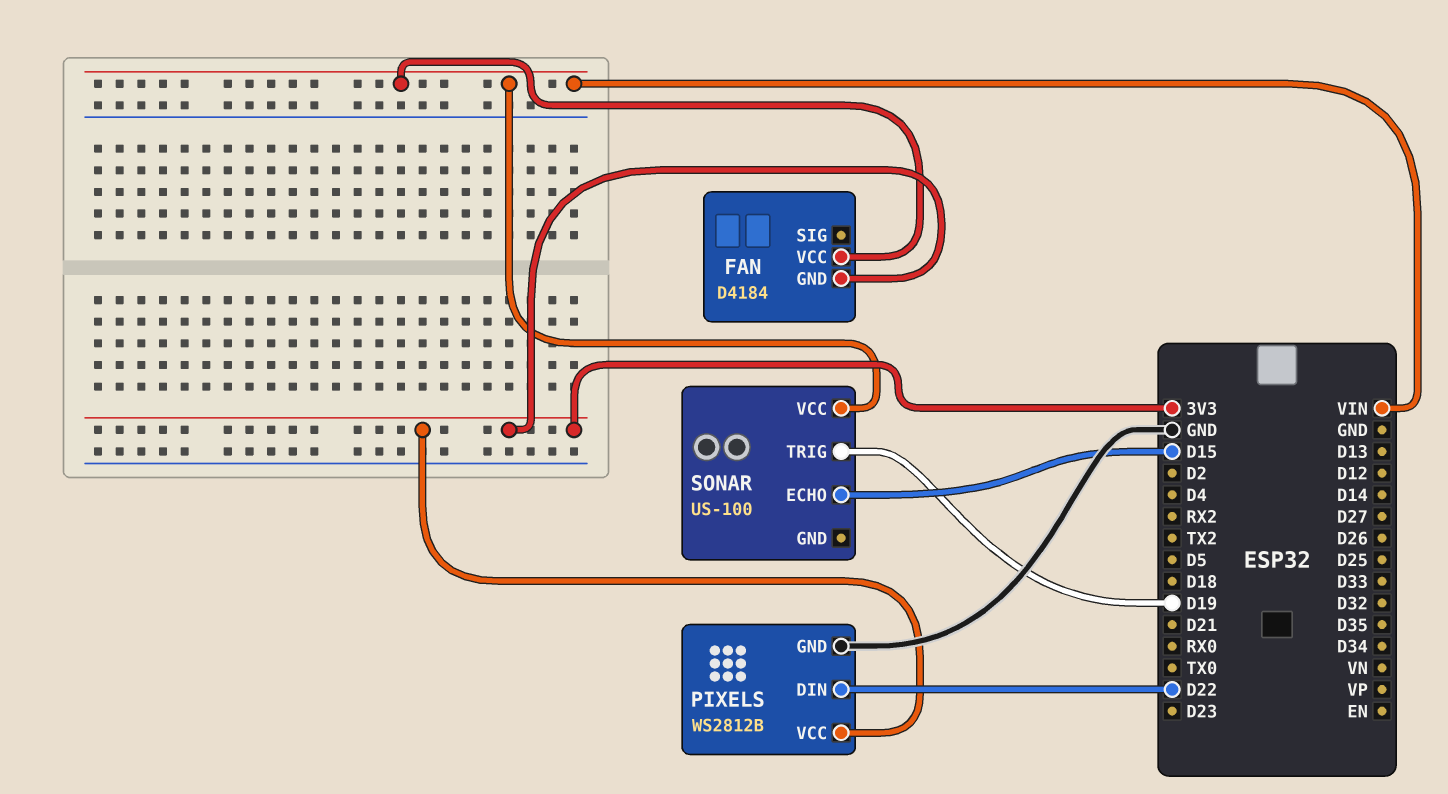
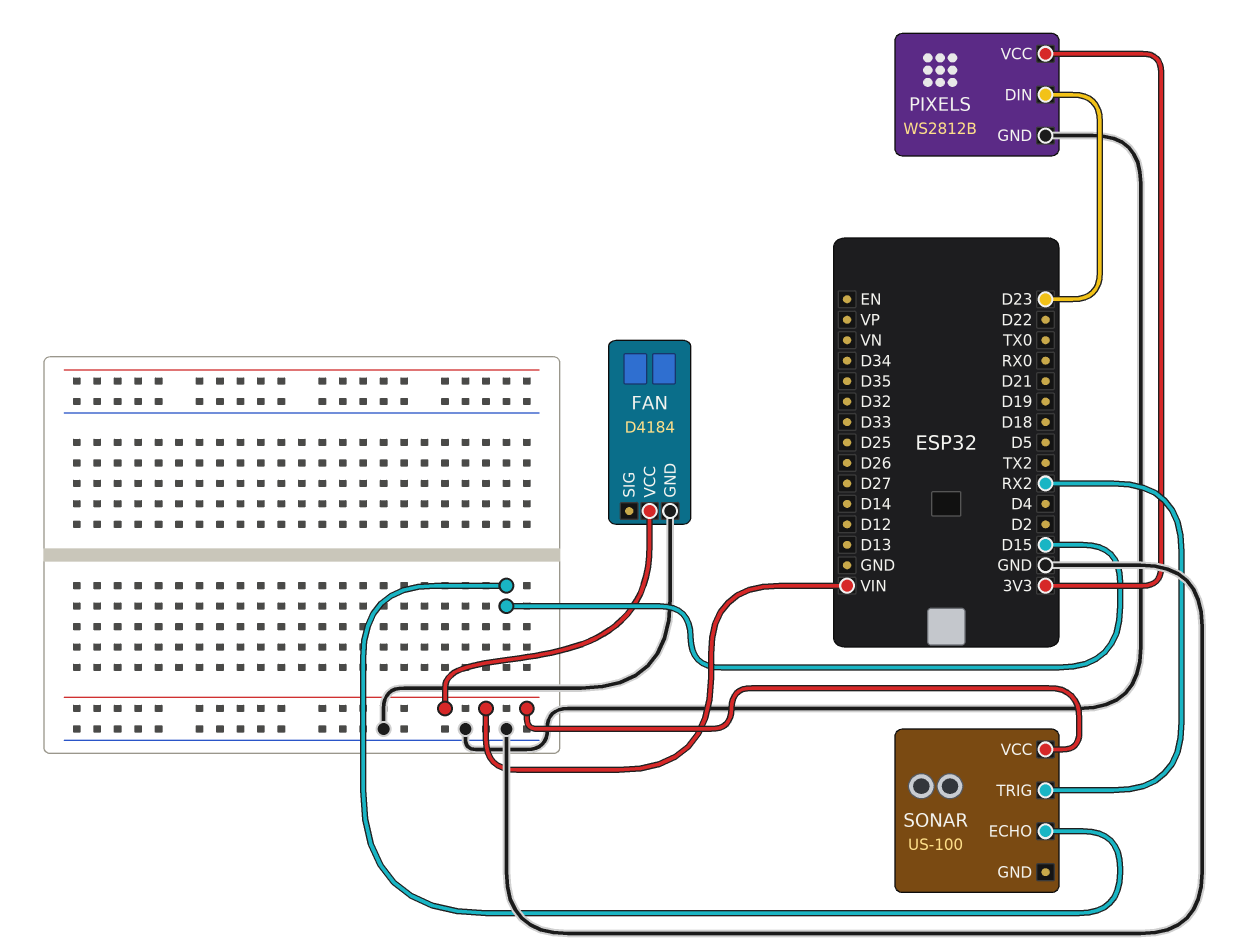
FAN pin GND: 3V3 -> GND
PIXELS pin DIN: D22 -> D23
SONAR pin TRIG: D19 -> RX2

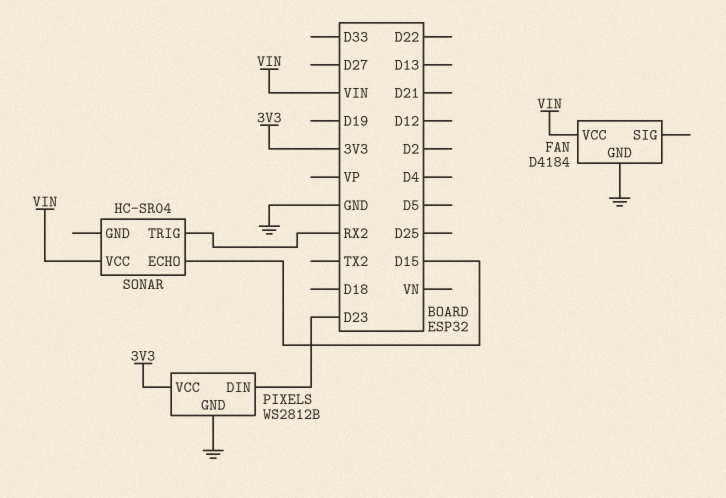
SONAR: US-100 -> HC-SR04

